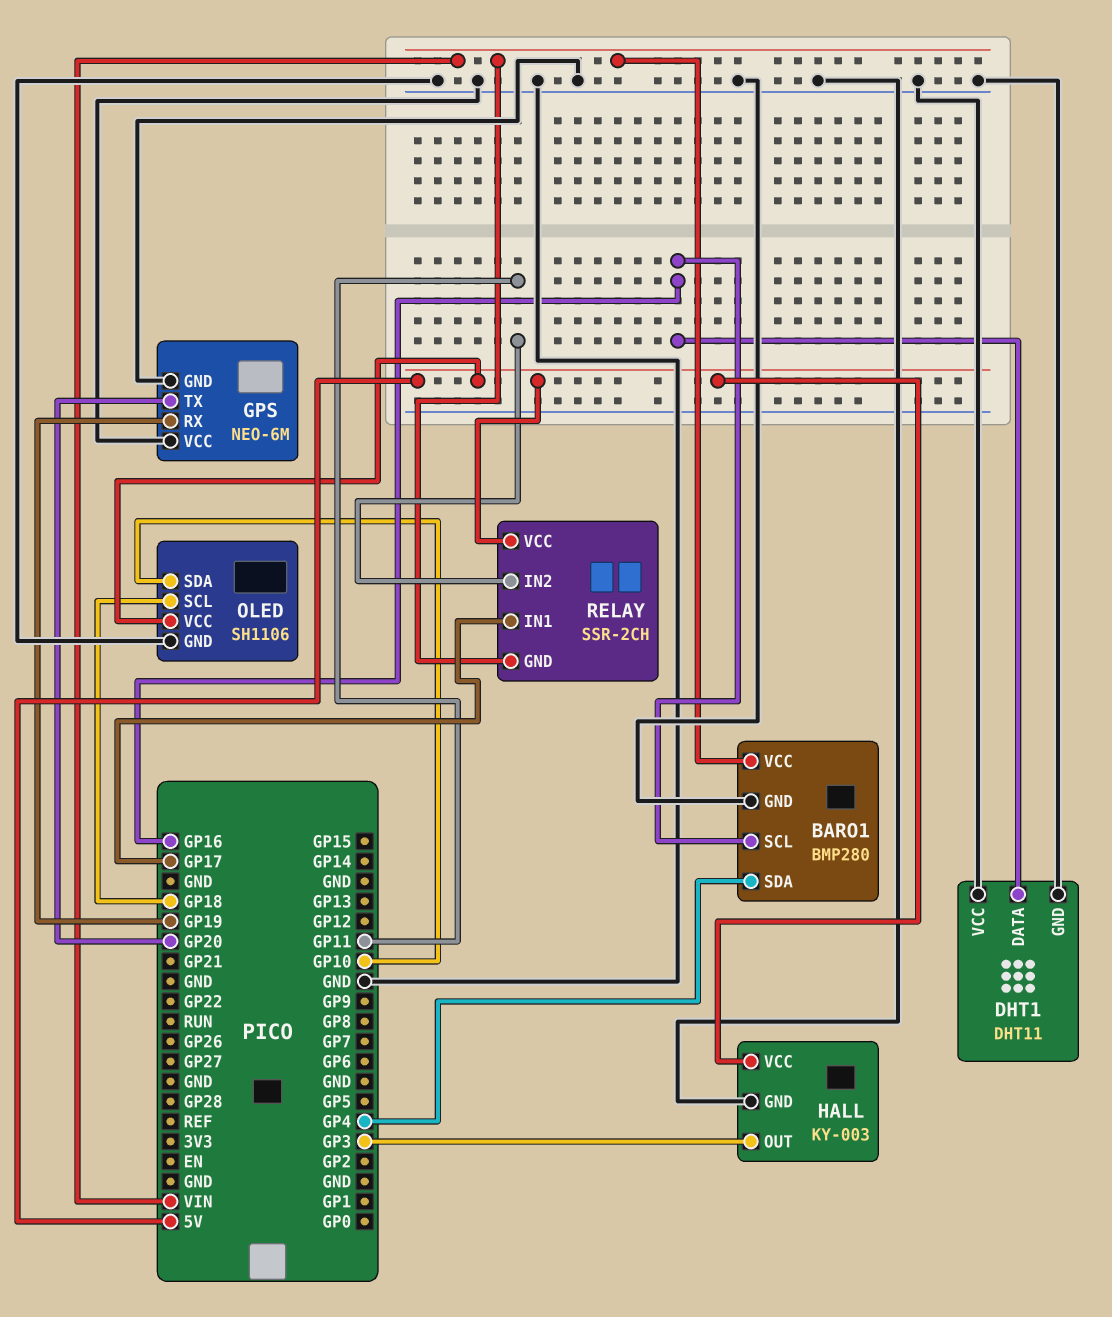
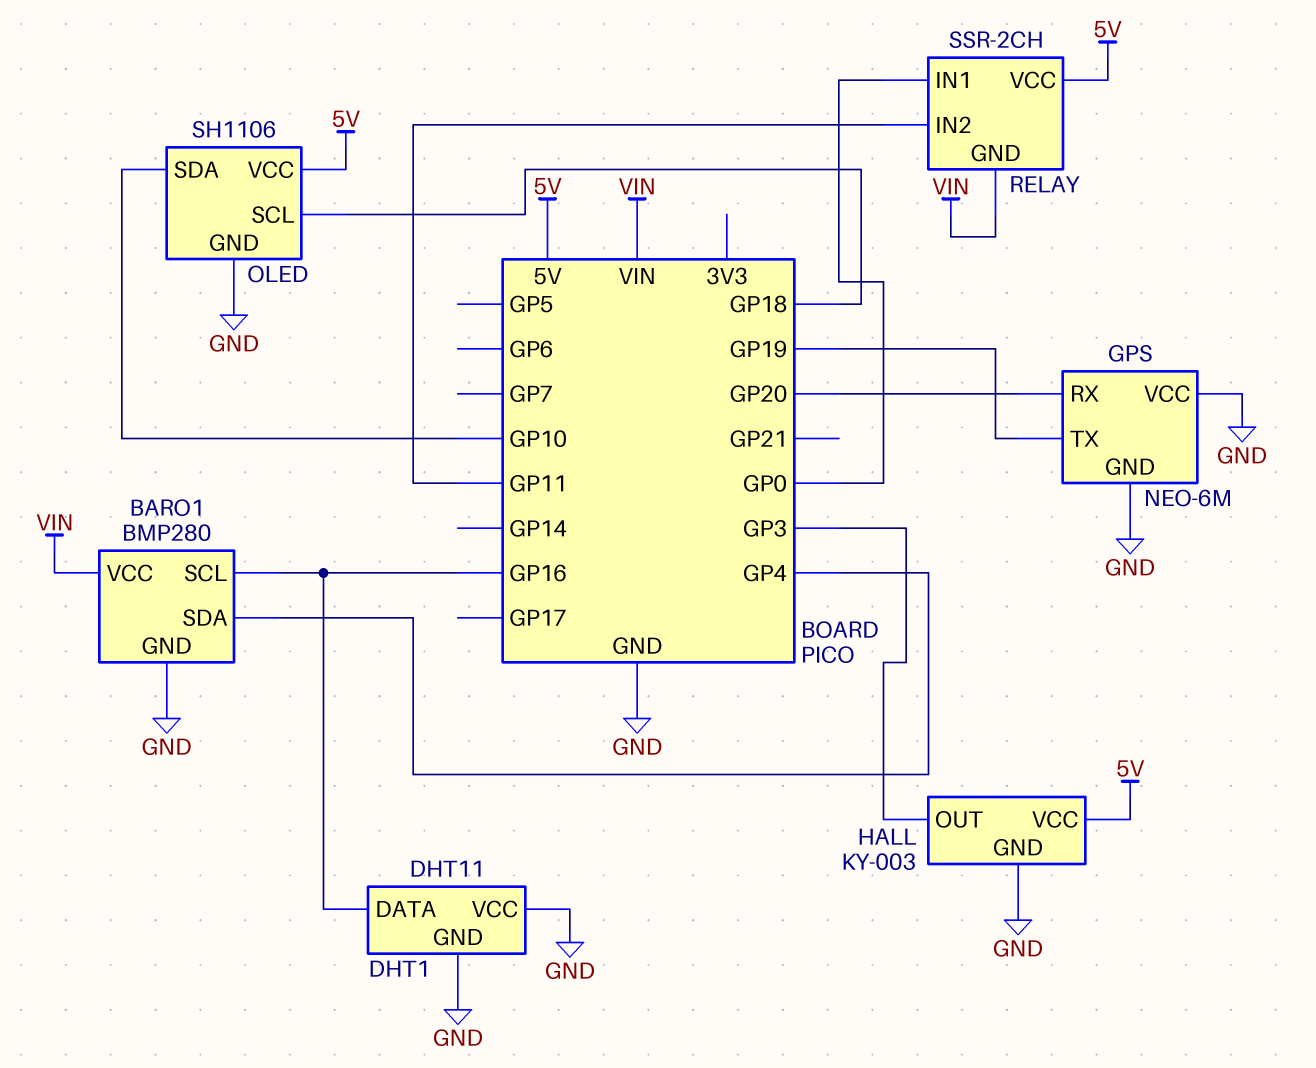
GPS pin RX: GP19 -> GP20
GPS pin TX: GP20 -> GP19
RELAY pin IN1: GP17 -> GP0

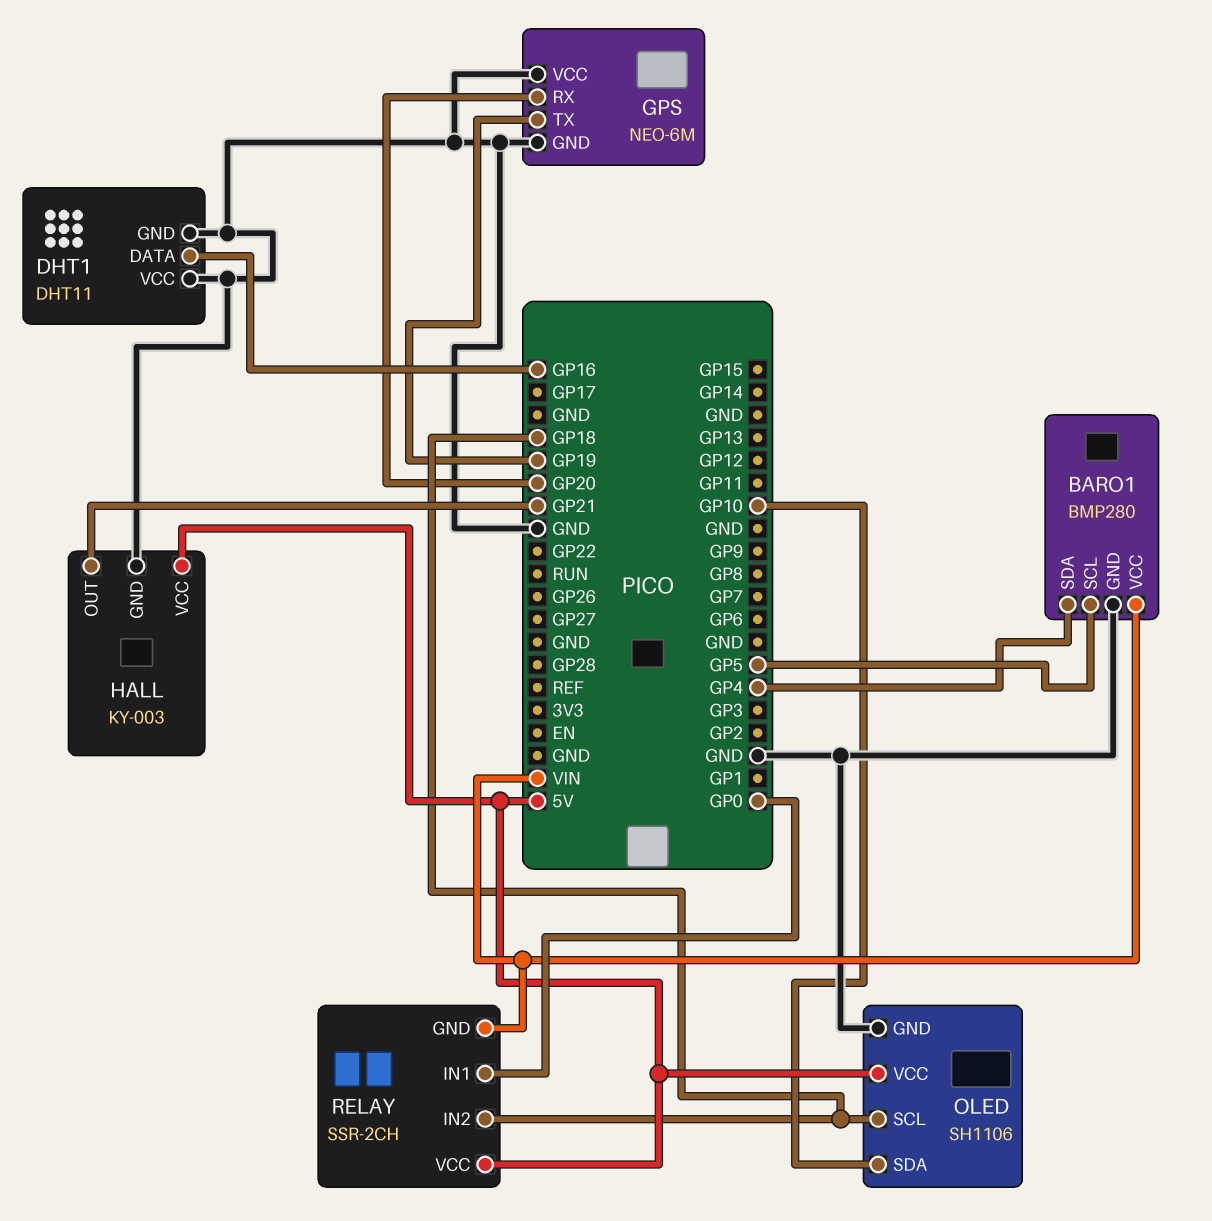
BARO1 pin SCL: GP16 -> GP5
HALL pin OUT: GP3 -> GP21
RELAY pin IN2: GP11 -> GP18

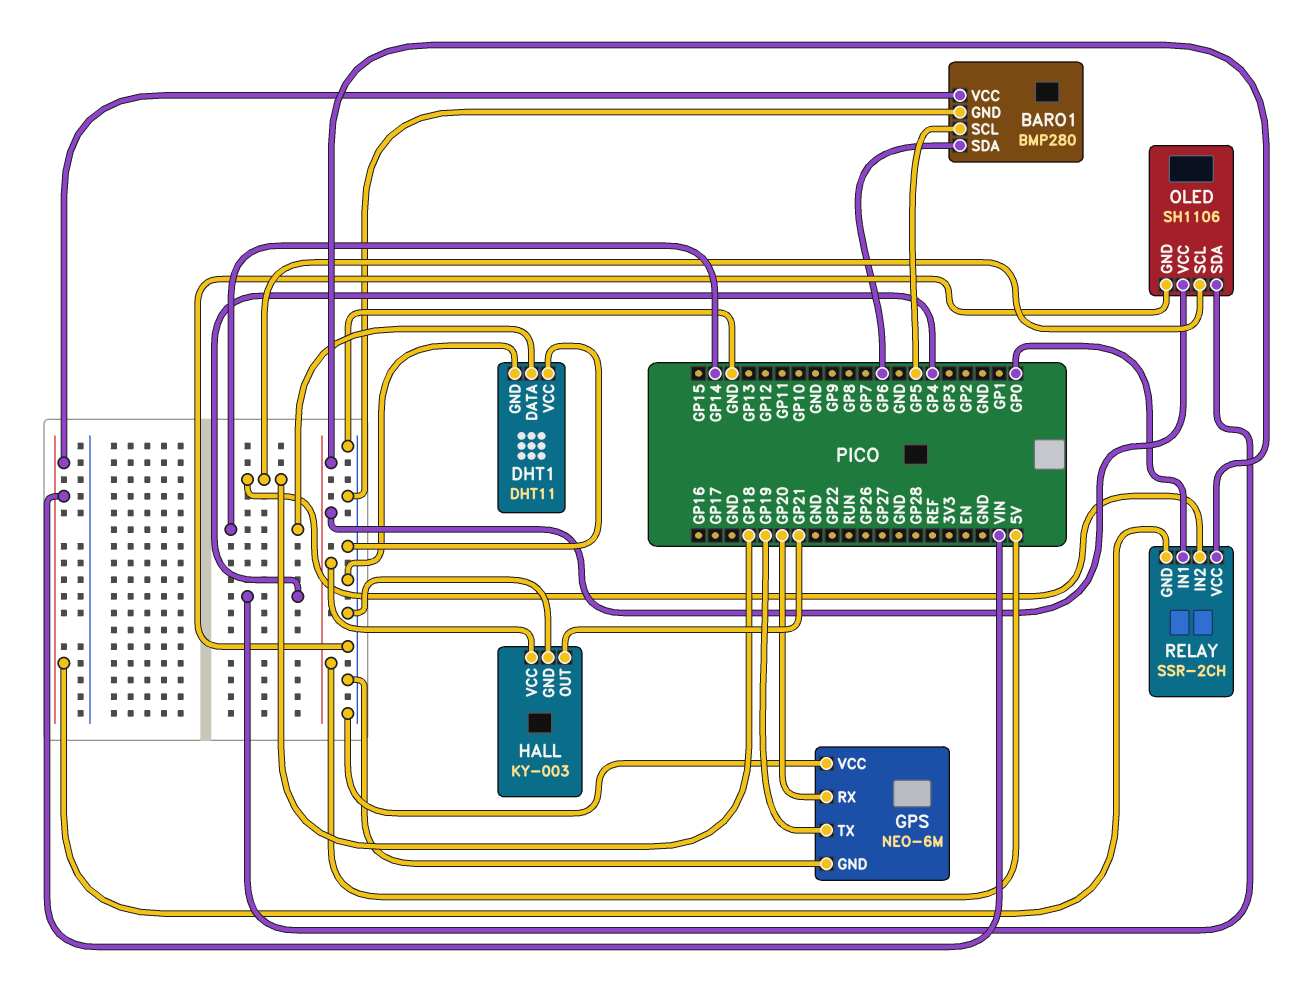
BARO1 pin SDA: GP4 -> GP6
DHT1 pin DATA: GP16 -> GP14
OLED pin SDA: GP10 -> GP4

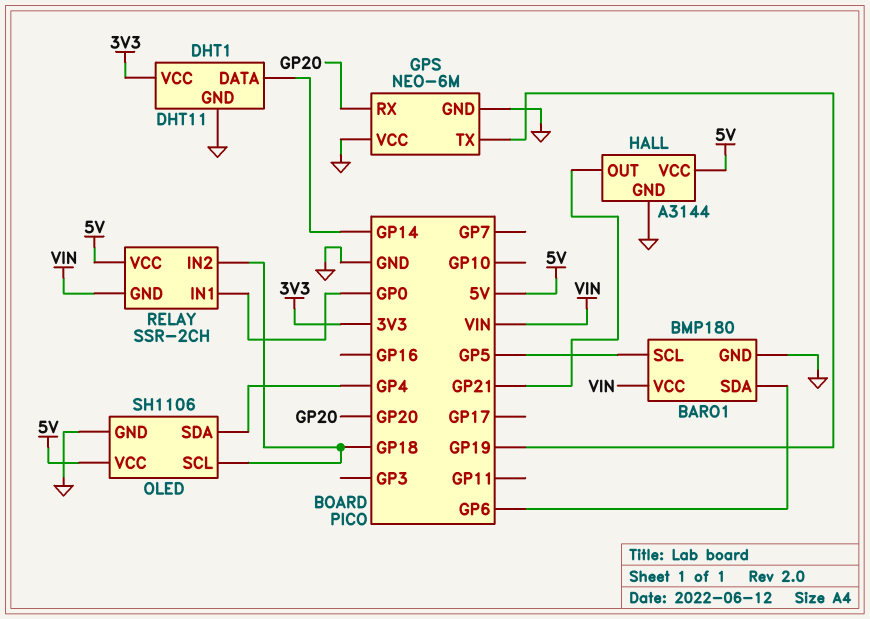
BARO1: BMP280 -> BMP180
DHT1 pin VCC: GND -> 3V3
HALL: KY-003 -> A3144

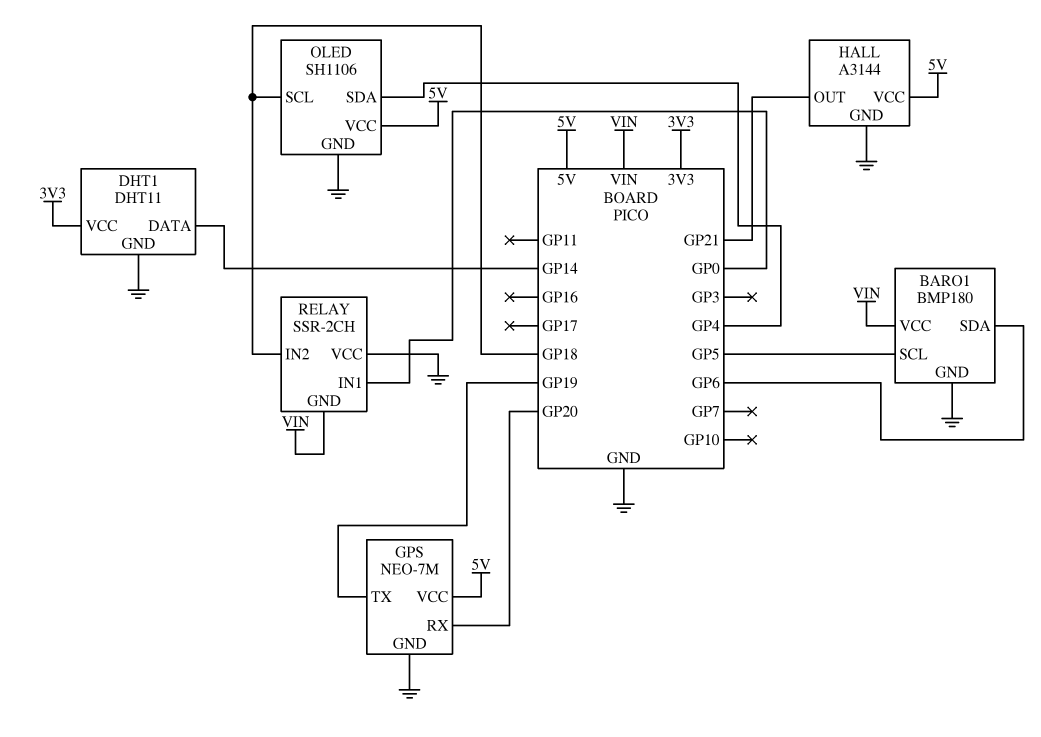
GPS: NEO-6M -> NEO-7M
GPS pin VCC: GND -> 5V
RELAY pin VCC: 5V -> GND

